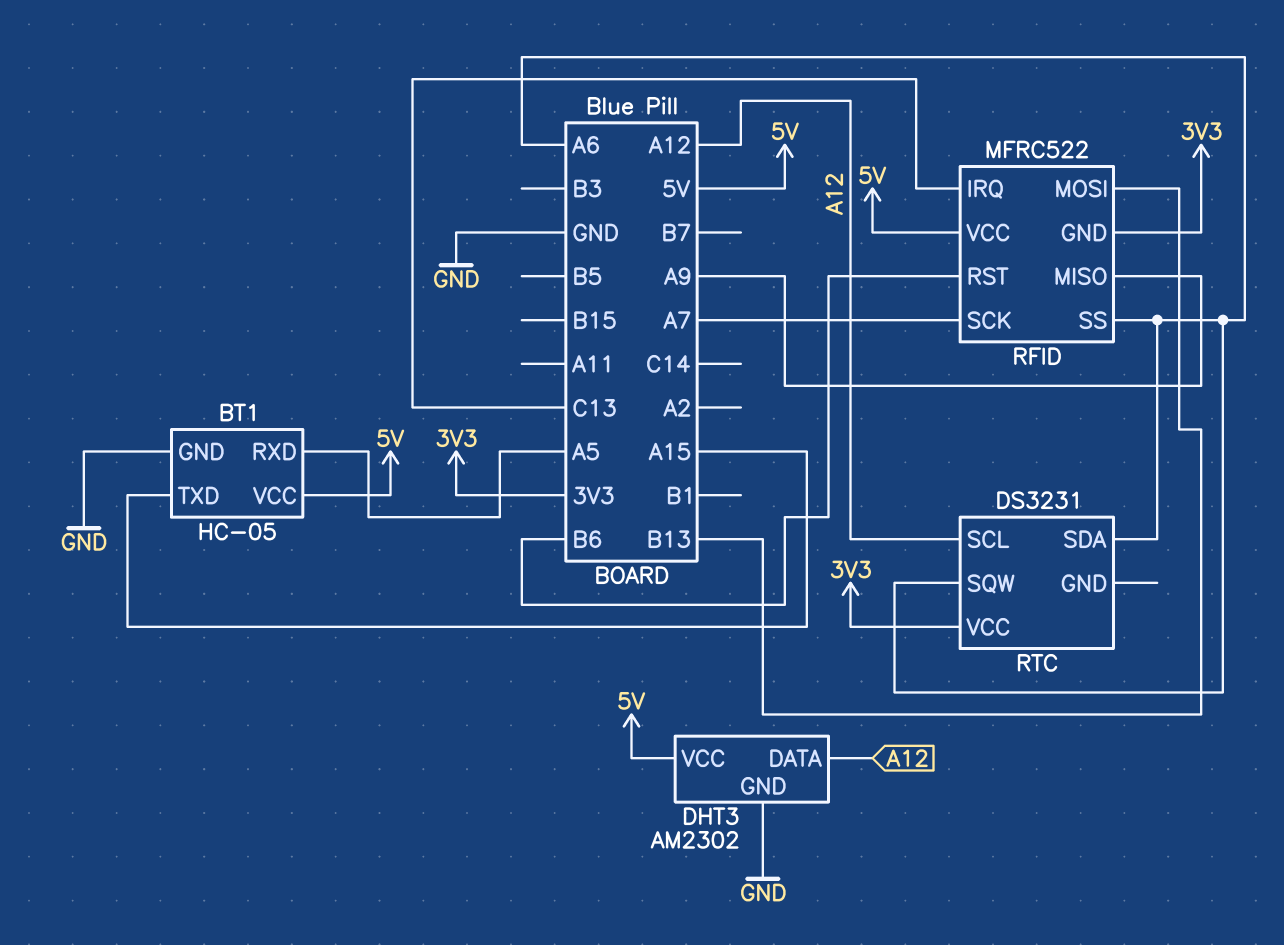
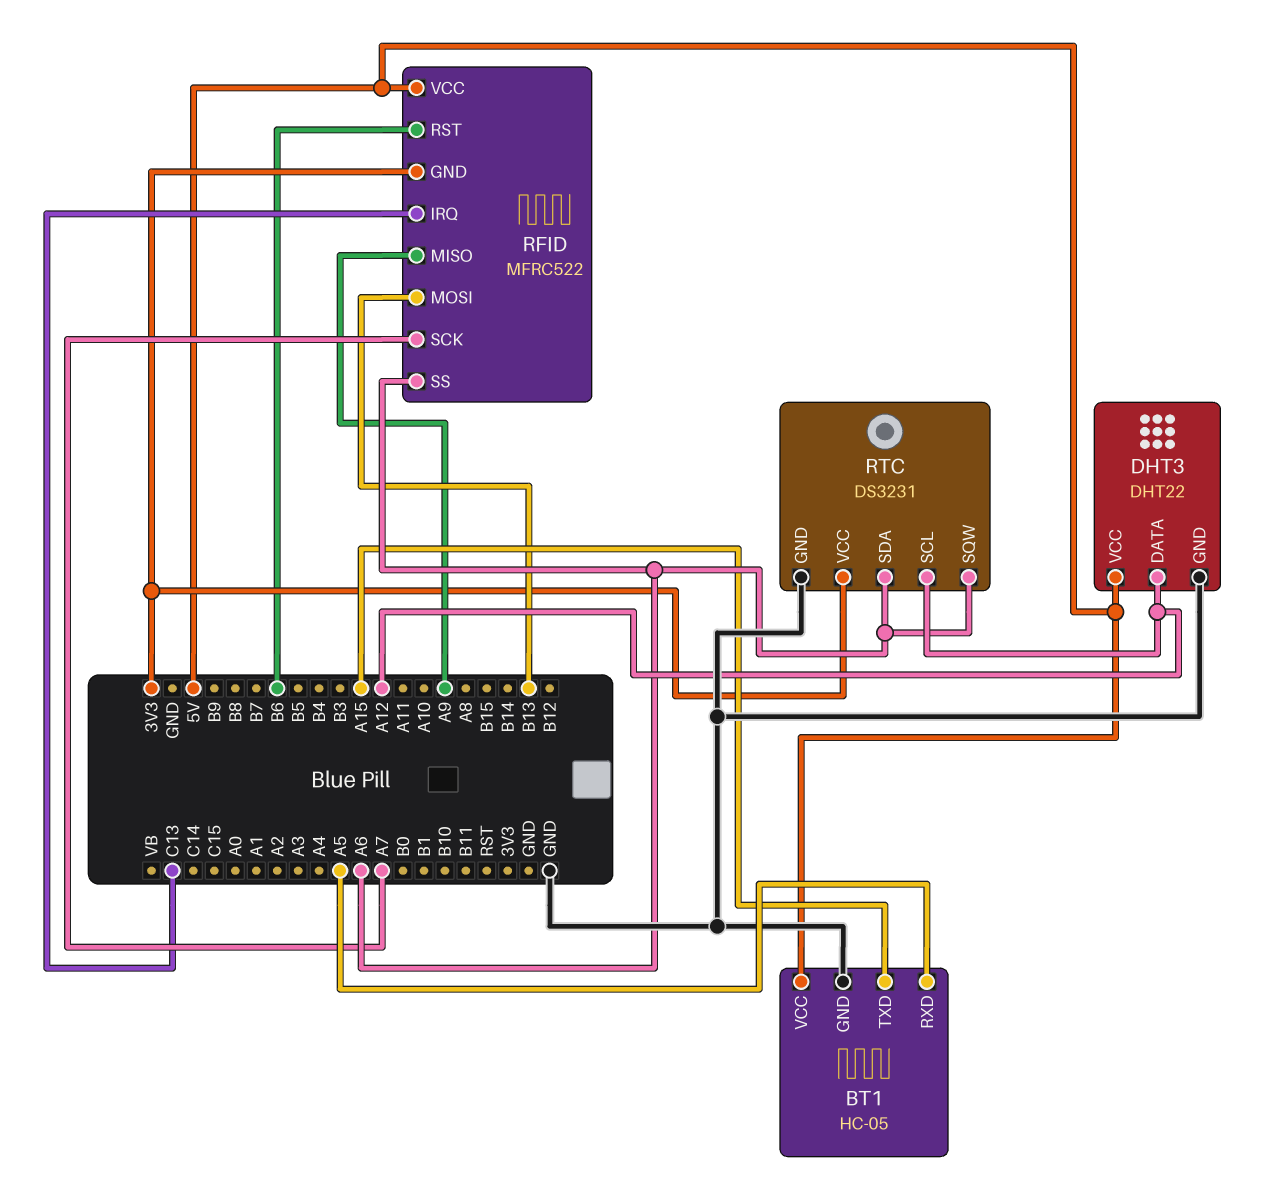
DHT3: AM2302 -> DHT22
RTC pin GND: none -> GND

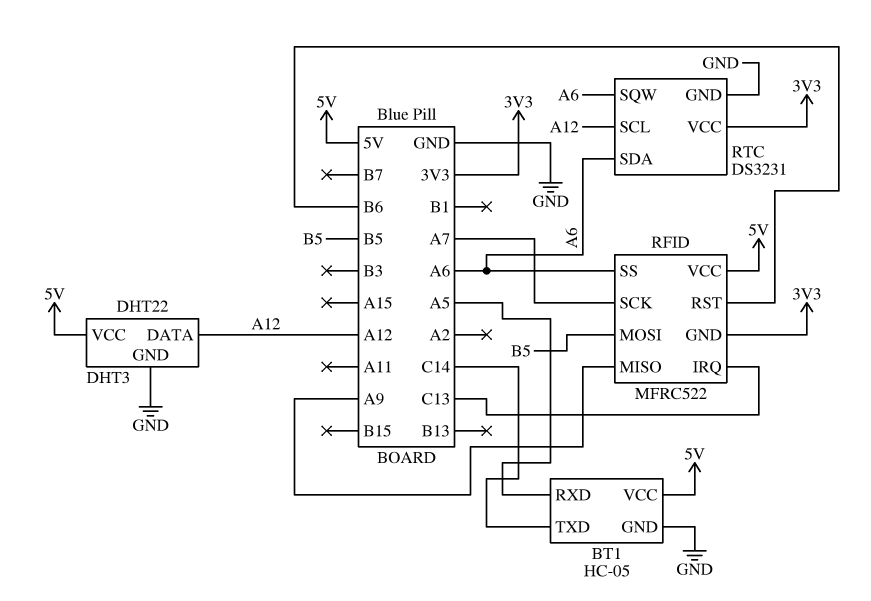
BT1 pin TXD: A15 -> C14
RFID pin MOSI: B13 -> B5

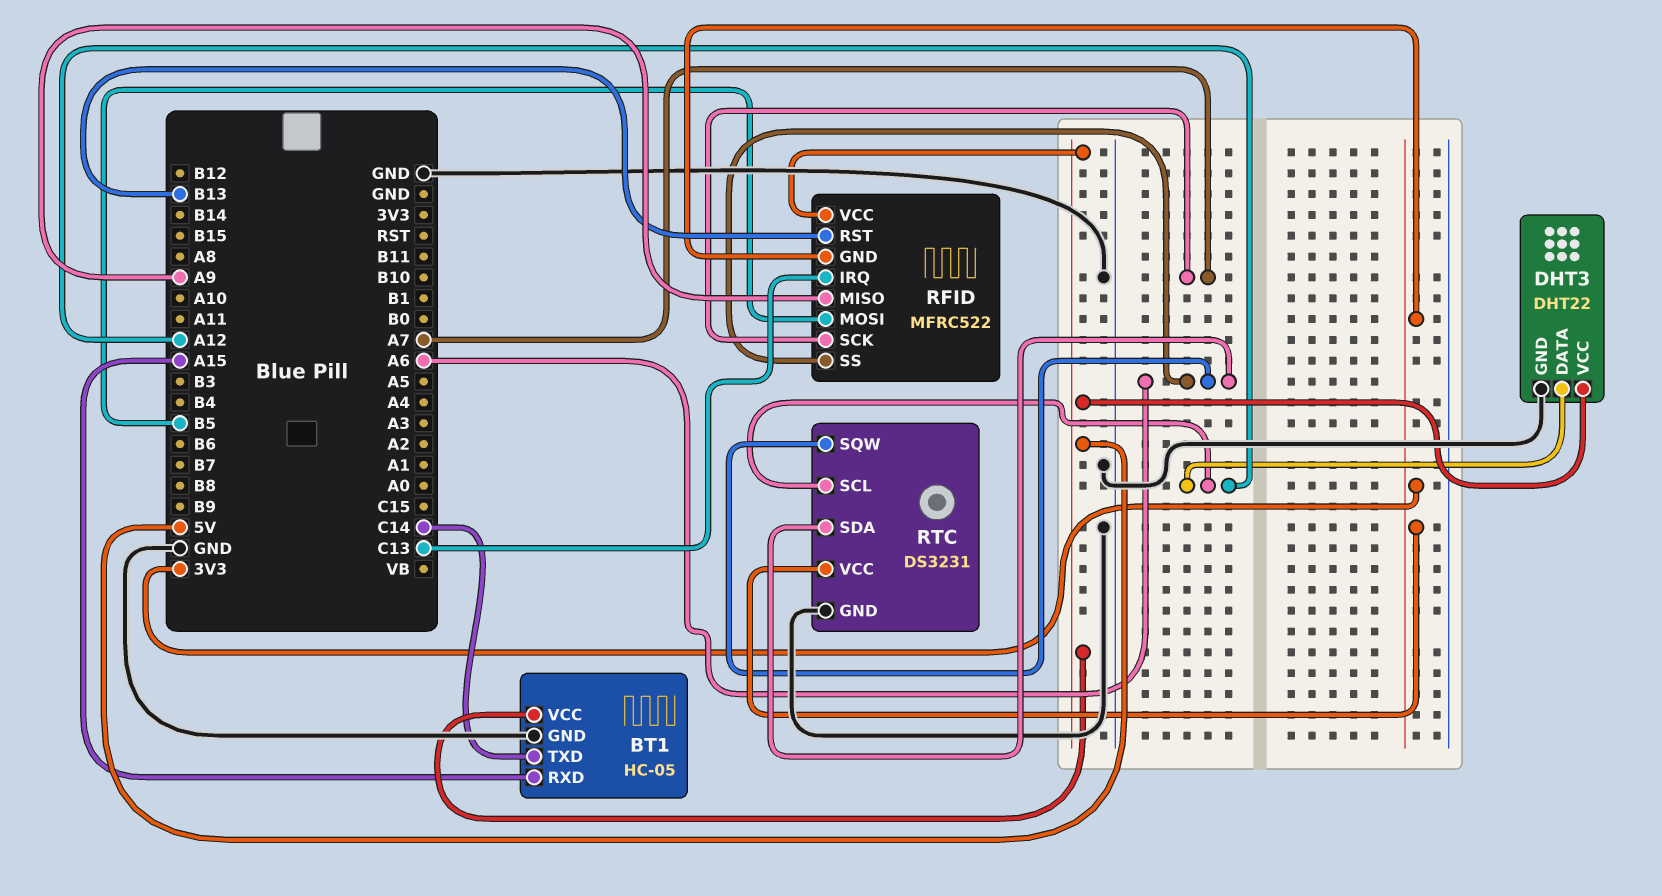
BT1 pin RXD: A5 -> A15
RFID pin RST: B6 -> B13

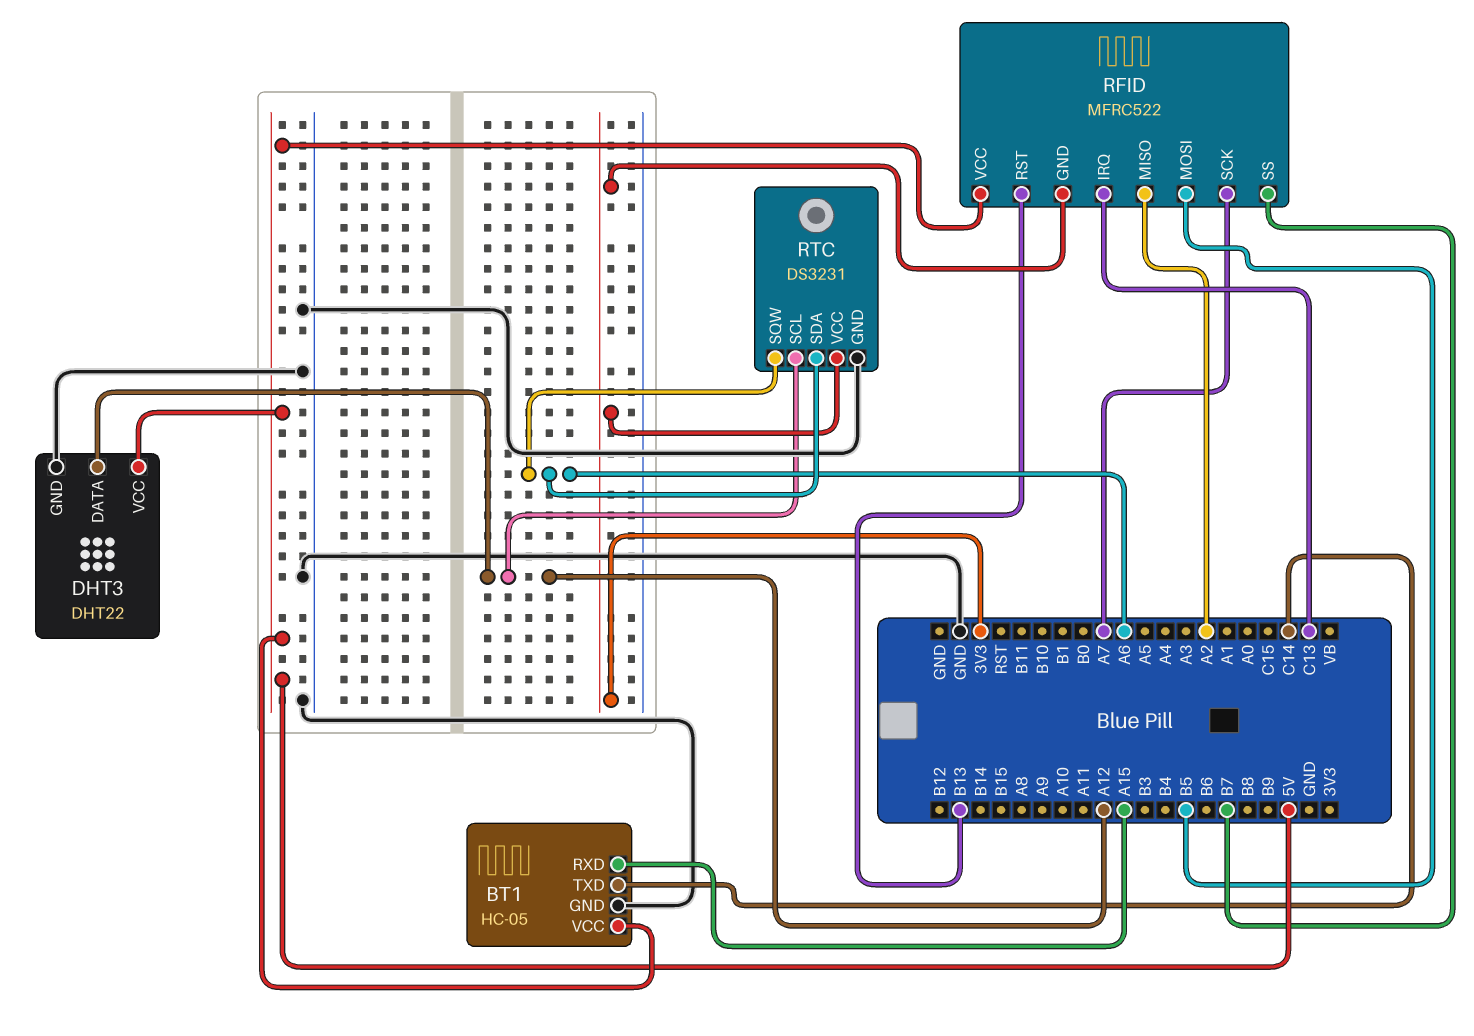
RFID pin MISO: A9 -> A2
RFID pin SS: A6 -> B7

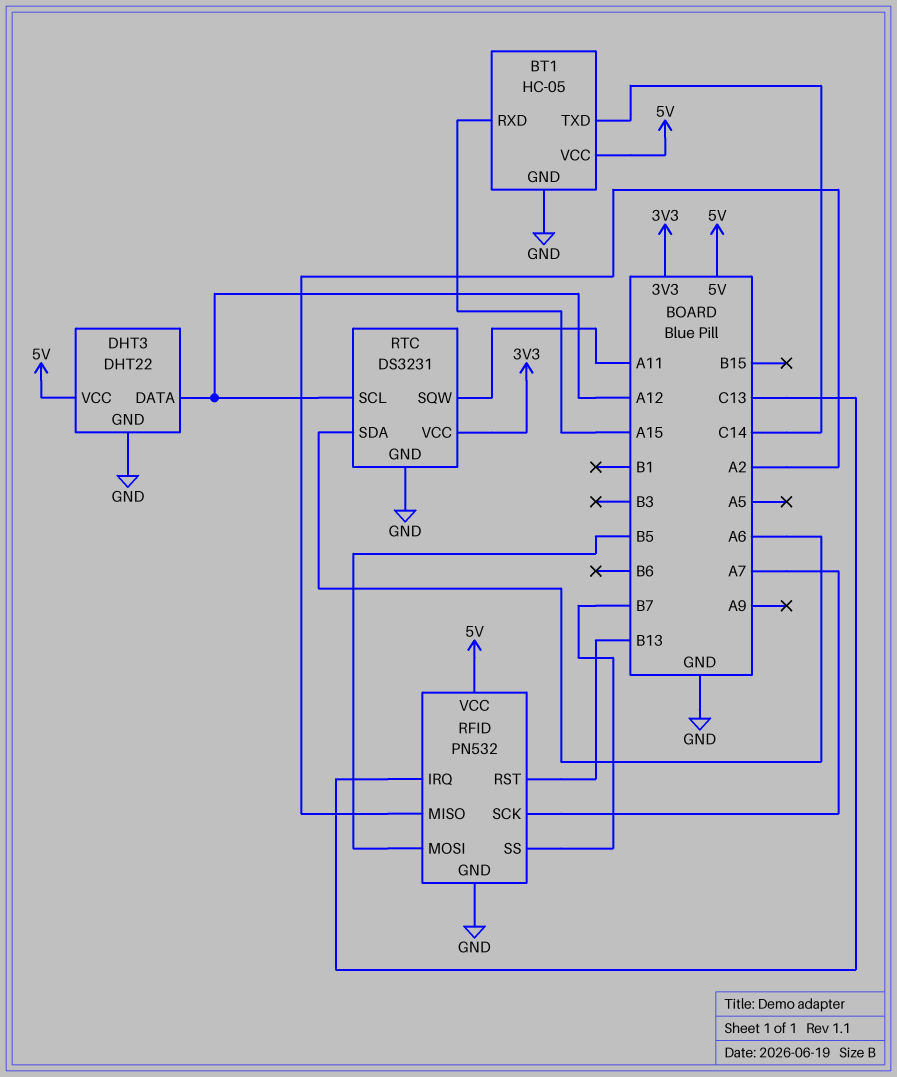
RFID: MFRC522 -> PN532
RFID pin GND: 3V3 -> GND
RTC pin SQW: A6 -> A11

